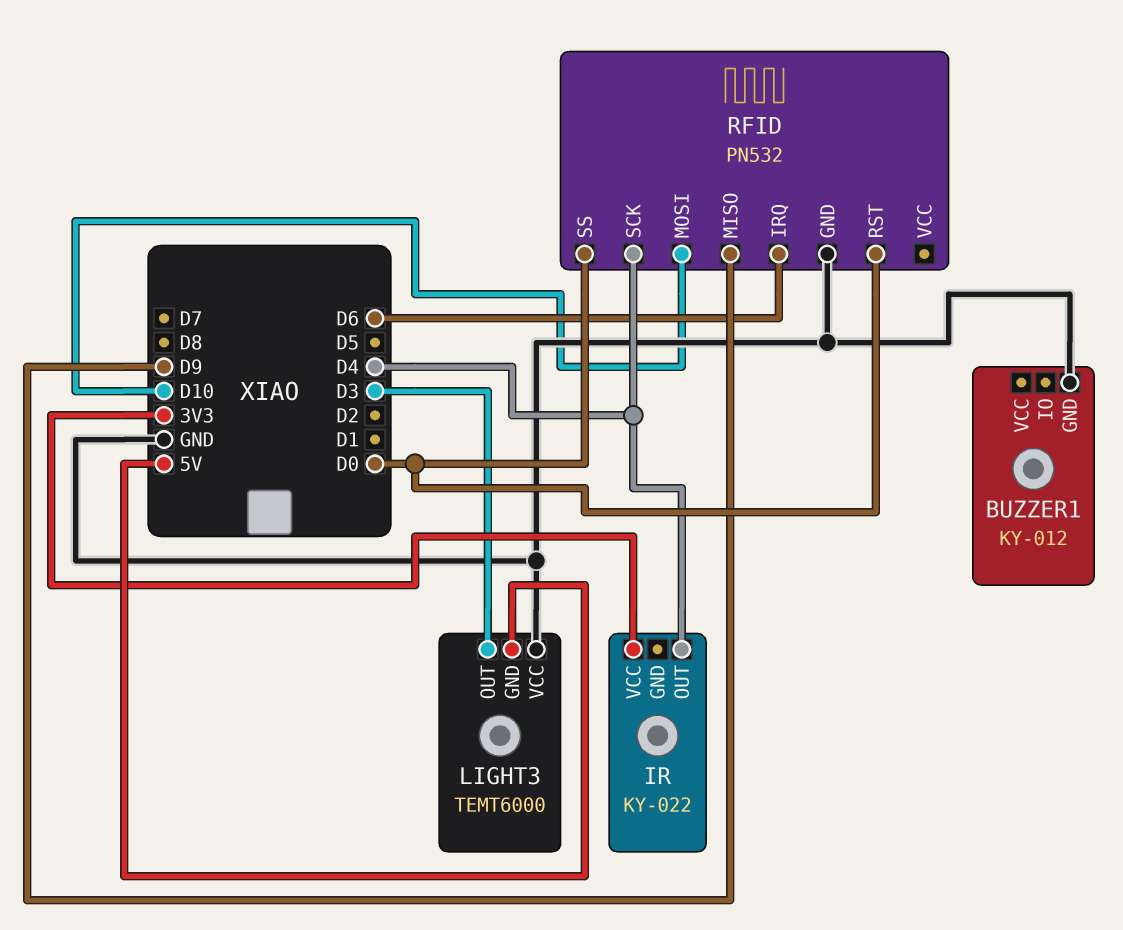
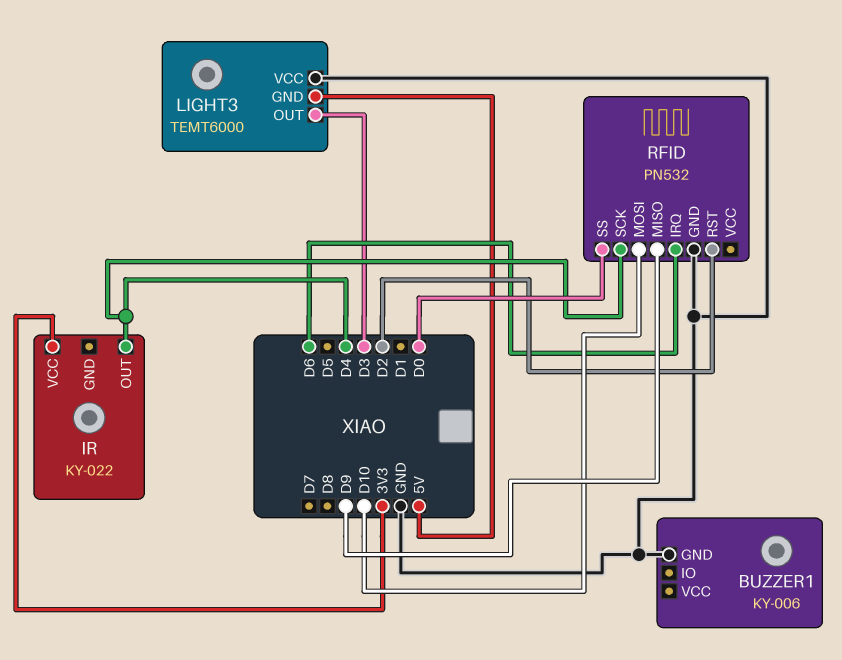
BUZZER1: KY-012 -> KY-006
RFID pin RST: D0 -> D2

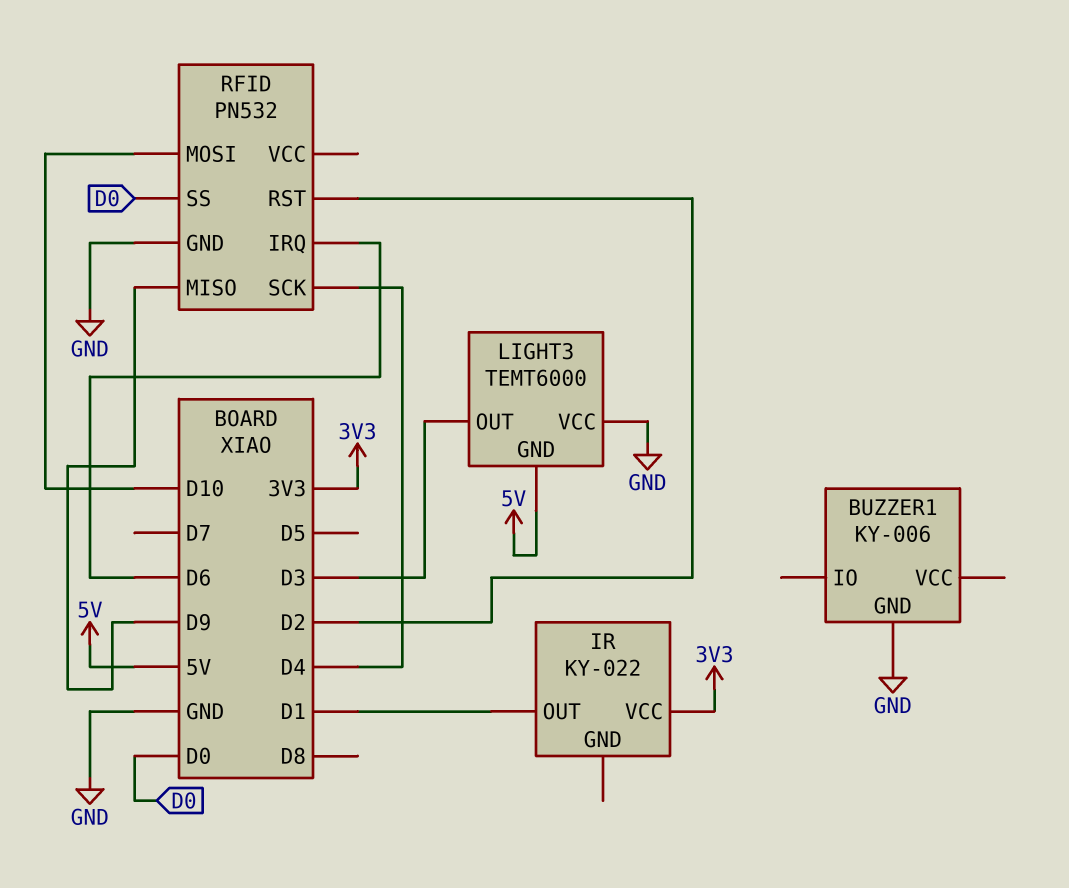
IR pin OUT: D4 -> D1

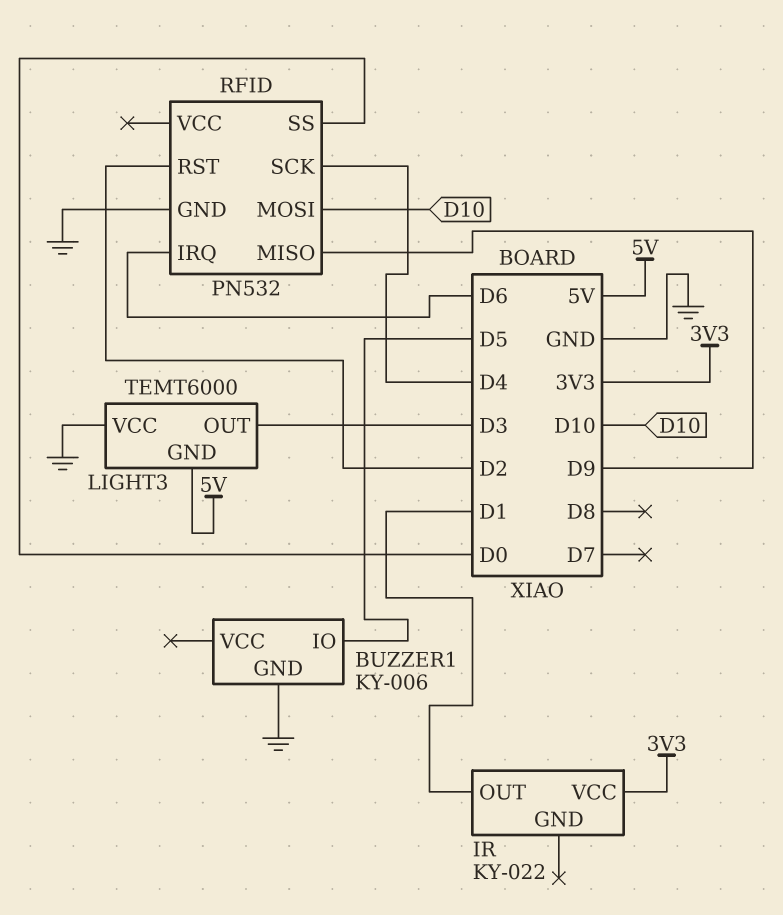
BUZZER1 pin IO: none -> D5

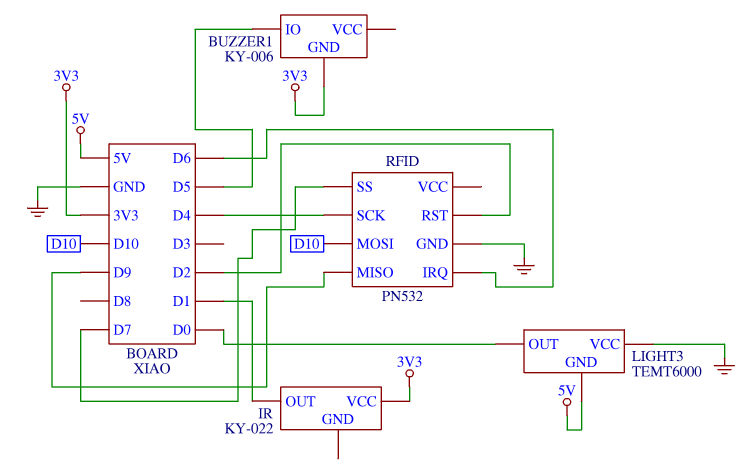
BUZZER1 pin GND: GND -> 3V3
LIGHT3 pin OUT: D3 -> D0
RFID pin SS: D0 -> D7

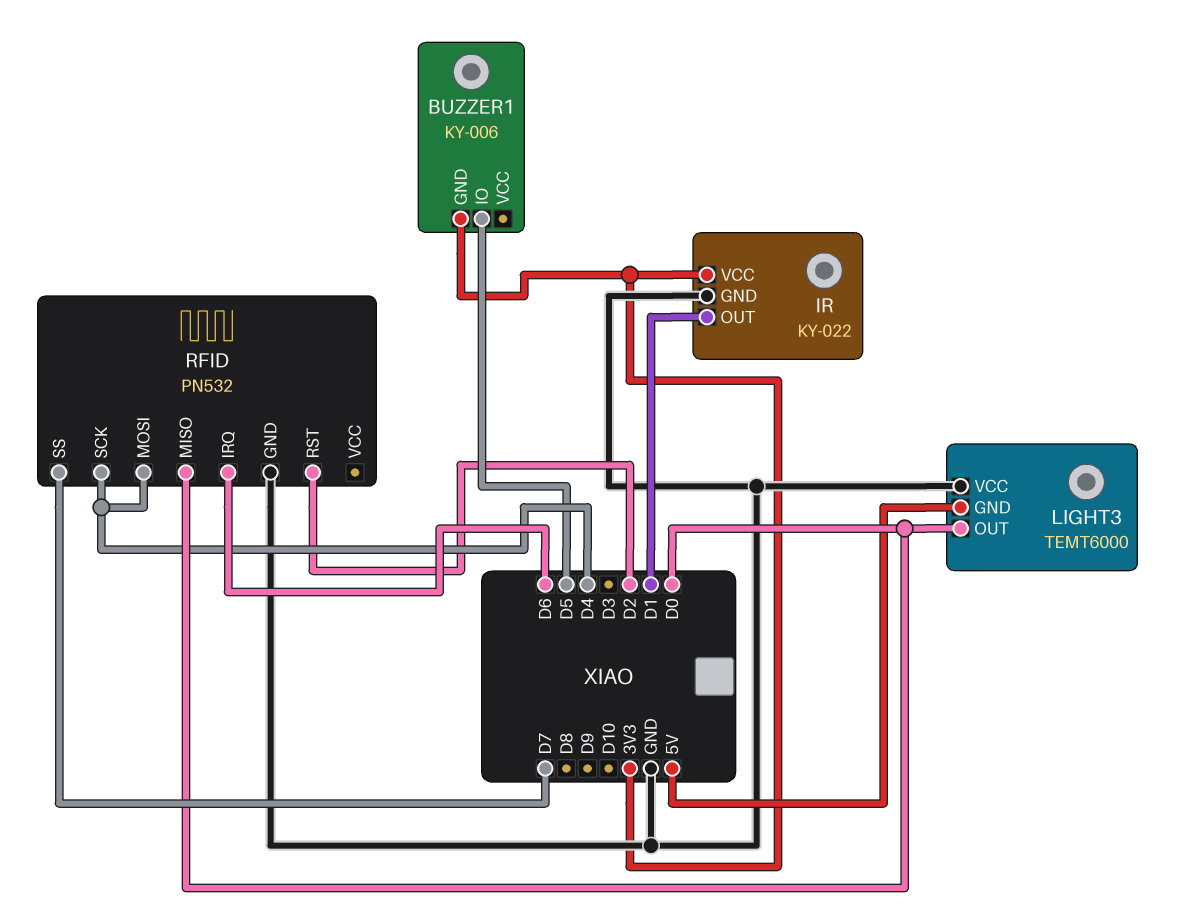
IR pin GND: none -> GND
RFID pin MISO: D9 -> D0
RFID pin MOSI: D10 -> D4

